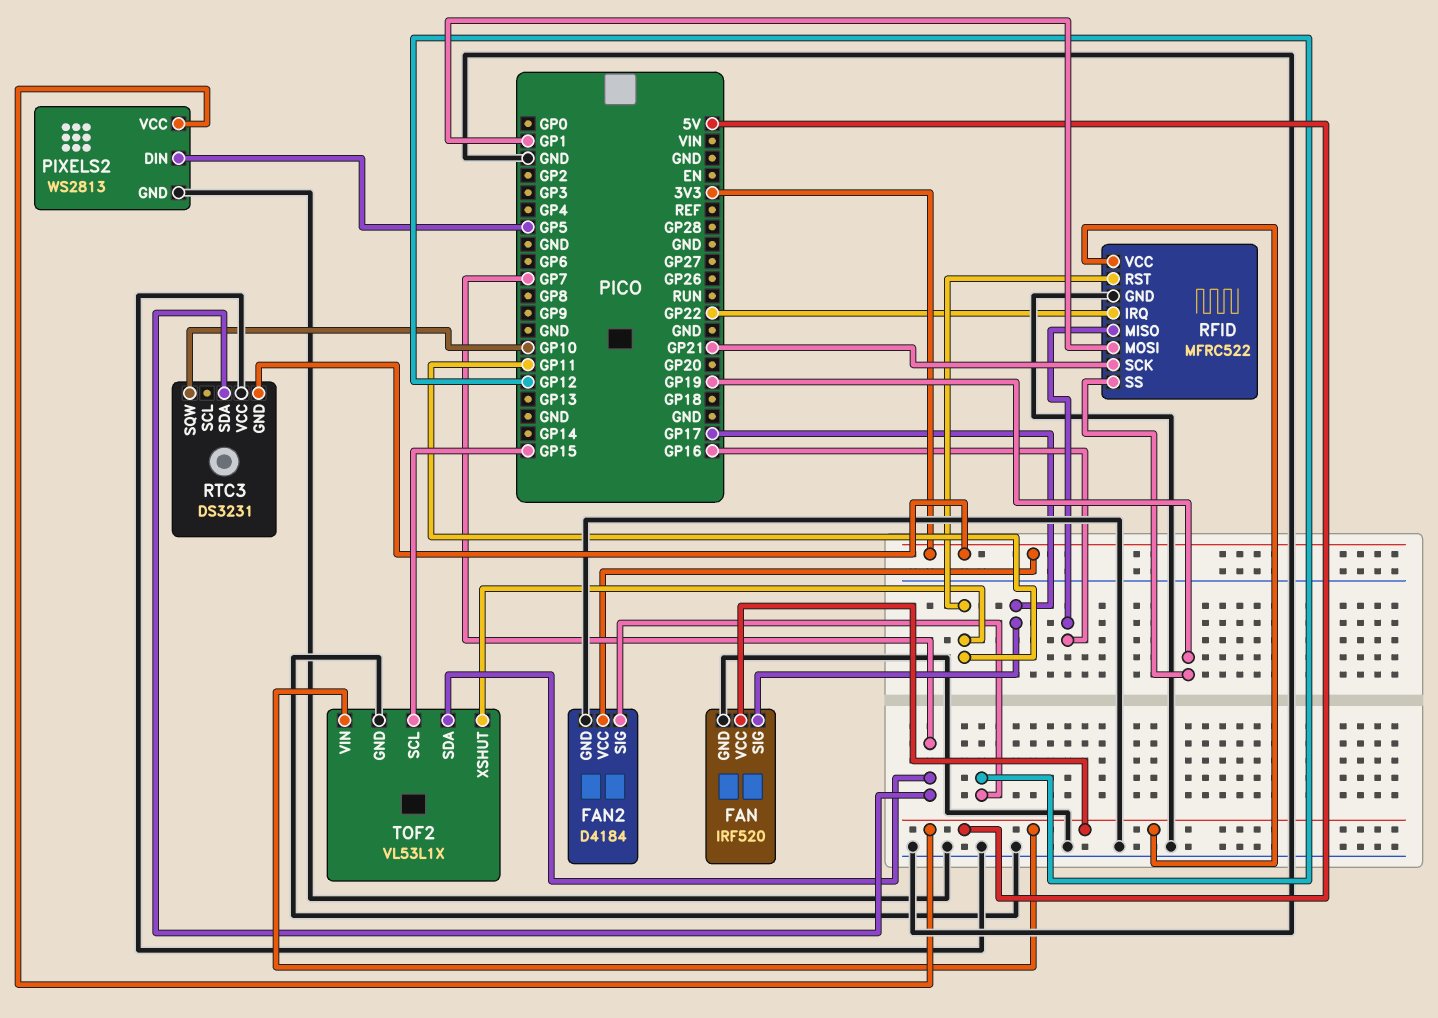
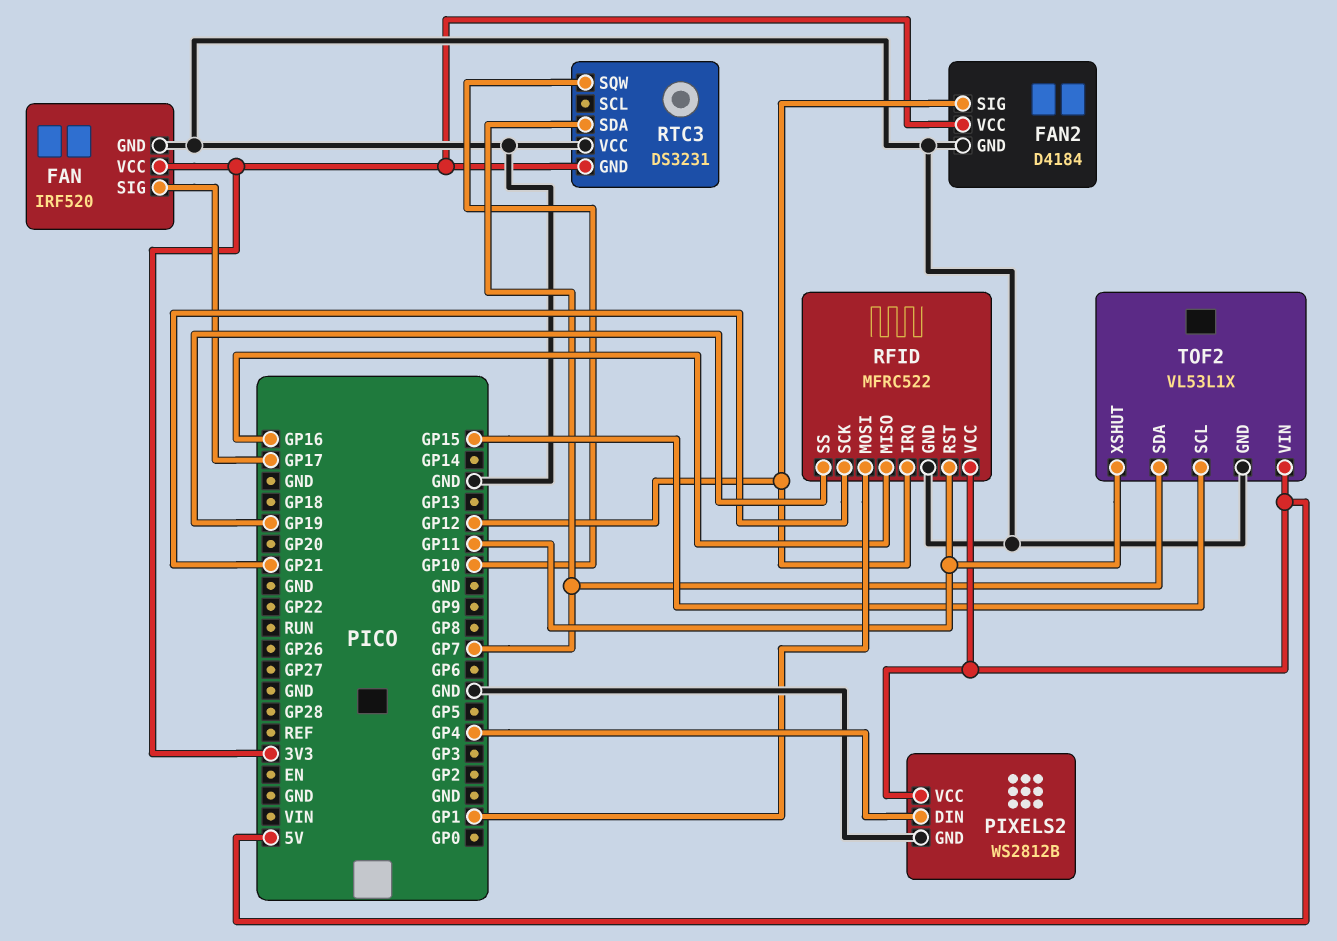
FAN pin VCC: 5V -> 3V3
PIXELS2: WS2813 -> WS2812B
PIXELS2 pin DIN: GP5 -> GP4
RFID pin IRQ: GP22 -> GP12

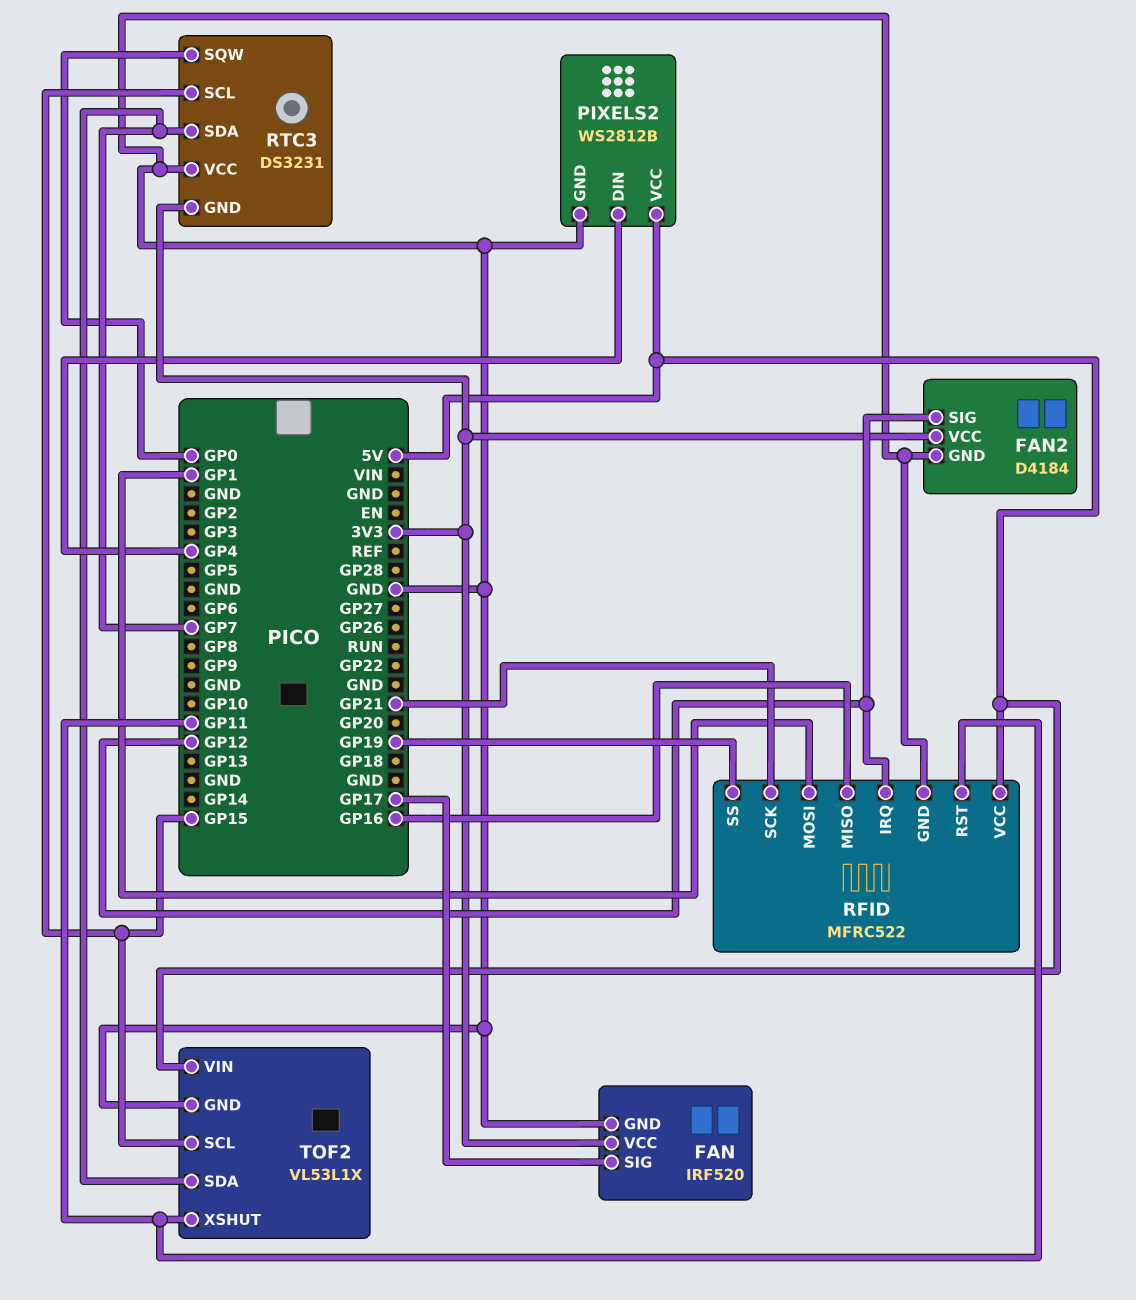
RTC3 pin SCL: none -> GP15
RTC3 pin SQW: GP10 -> GP0

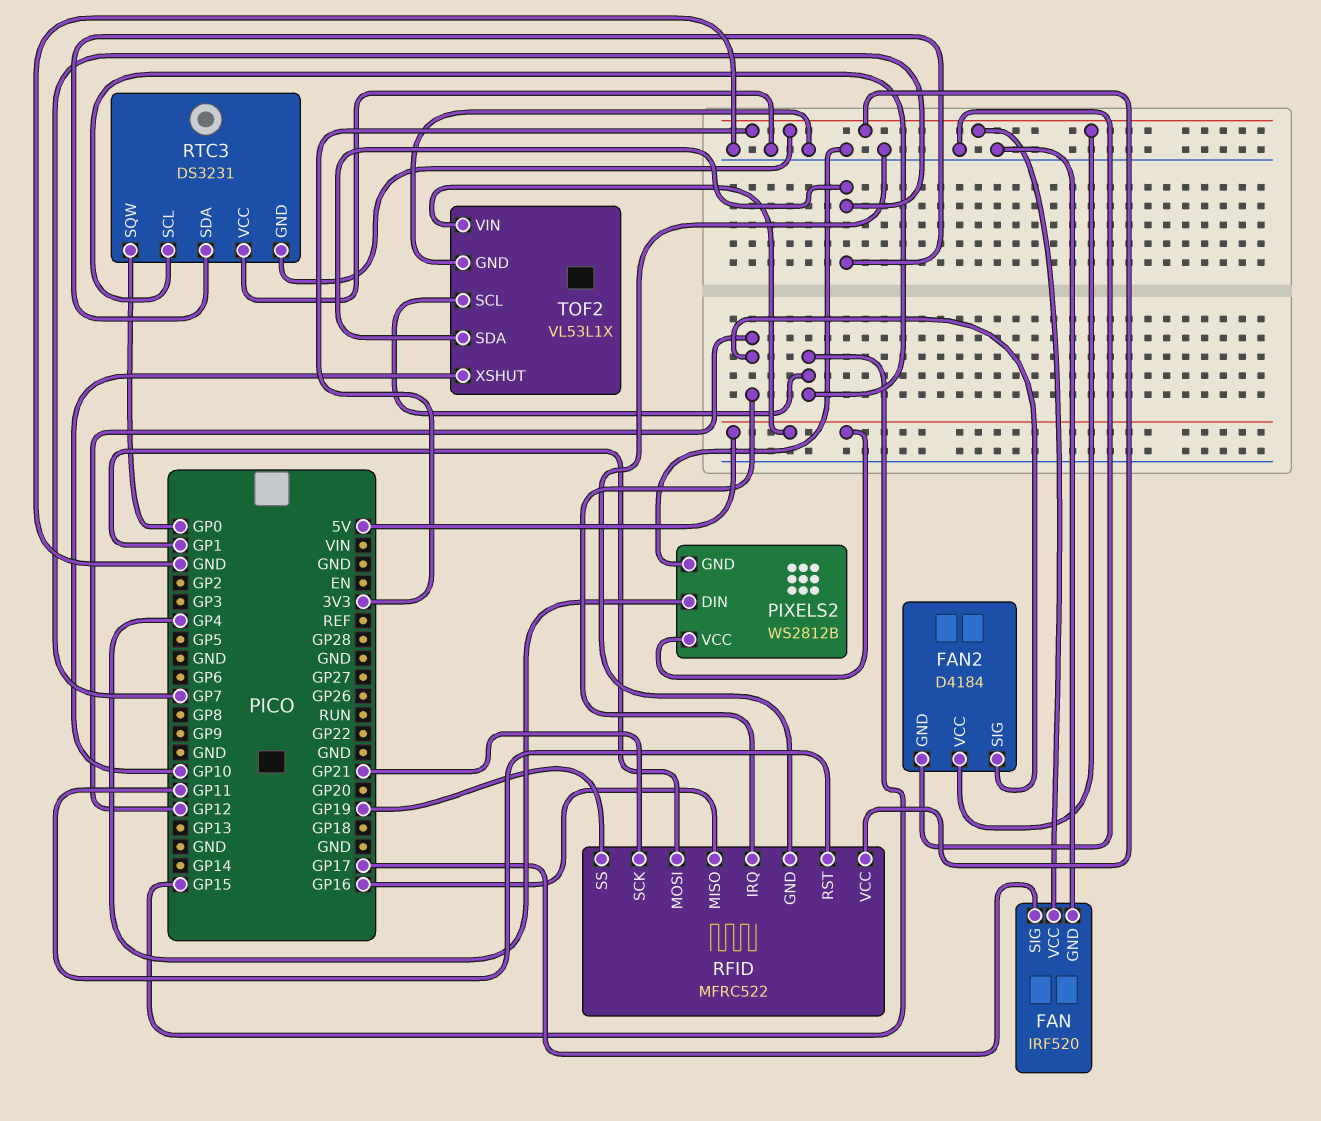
RFID pin VCC: 5V -> 3V3
TOF2 pin XSHUT: GP11 -> GP10

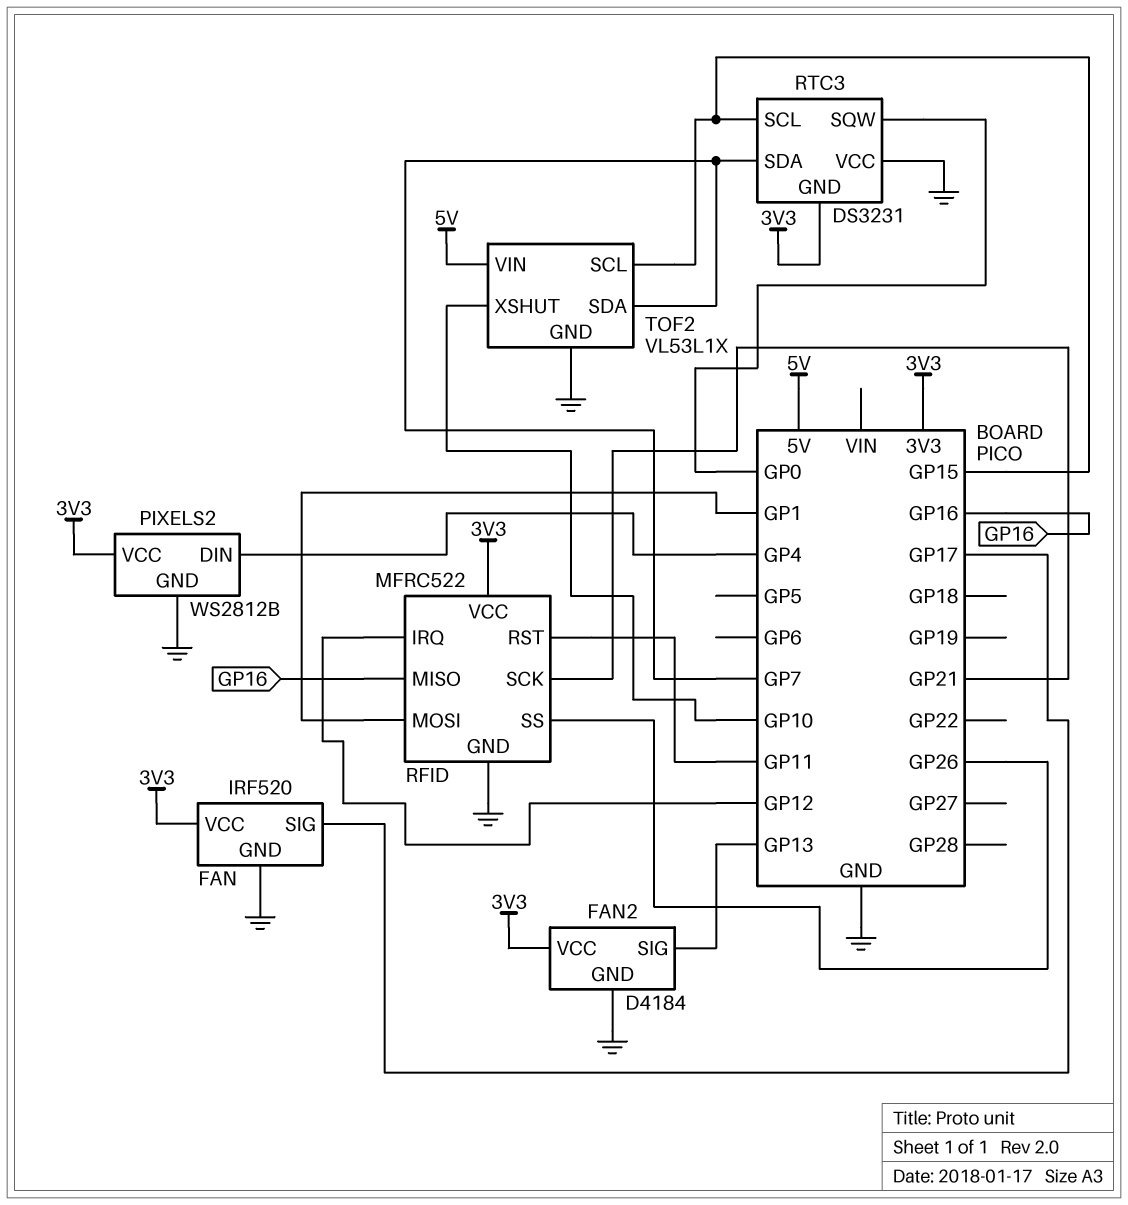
FAN2 pin SIG: GP12 -> GP13
PIXELS2 pin VCC: 5V -> 3V3
RFID pin SS: GP19 -> GP26

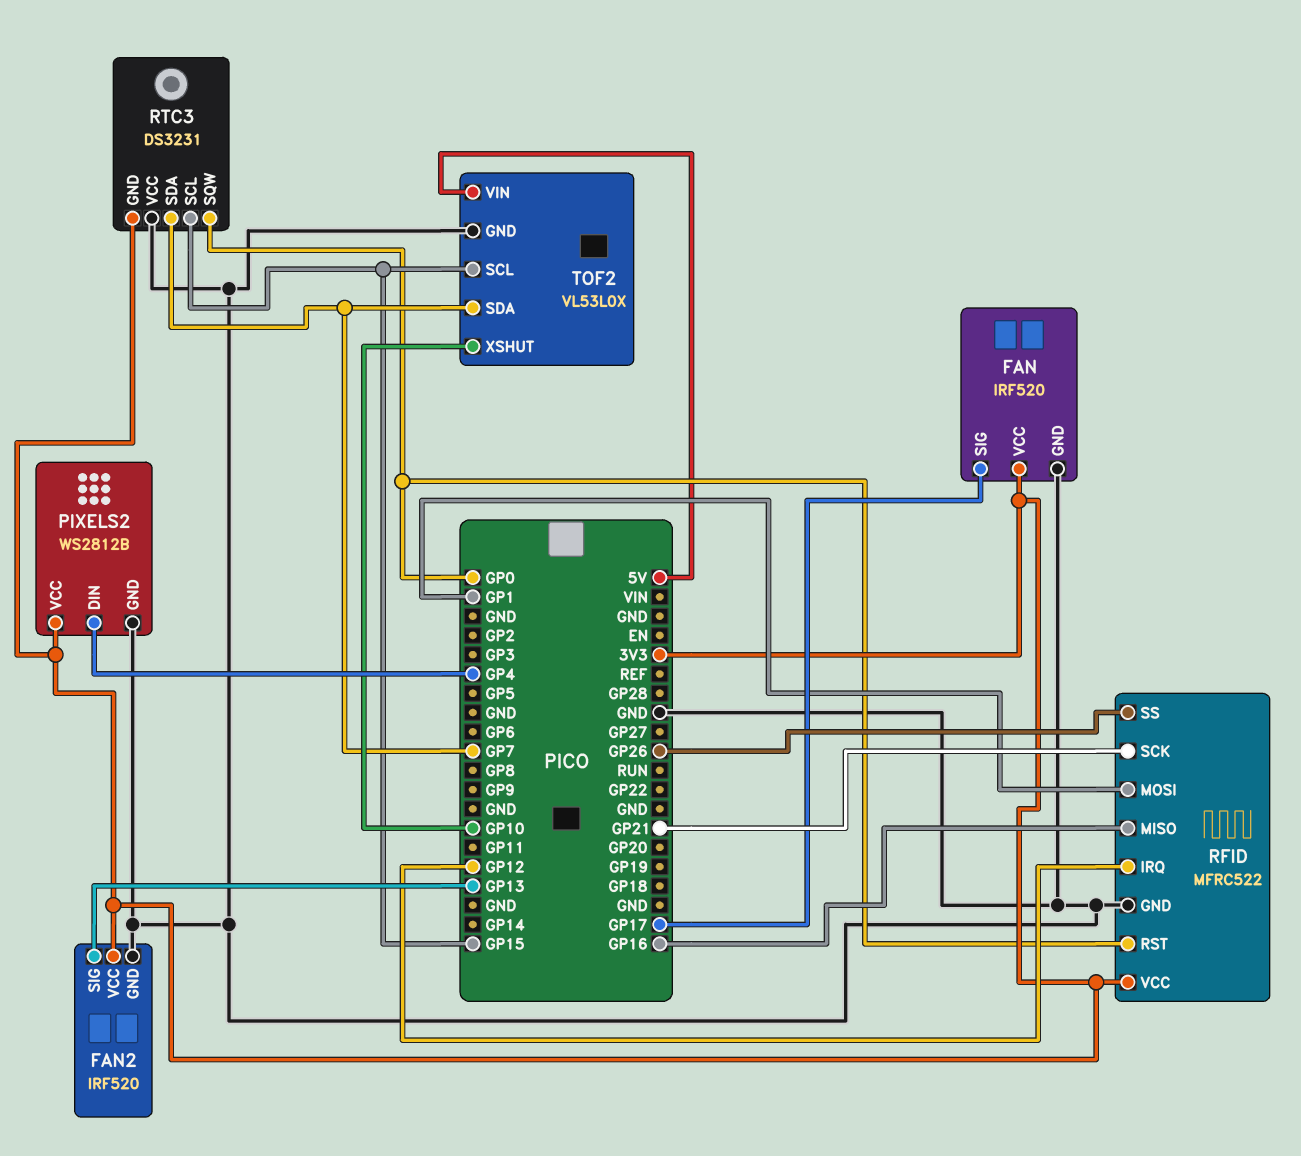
FAN2: D4184 -> IRF520
RFID pin RST: GP11 -> GP0
TOF2: VL53L1X -> VL53L0X

